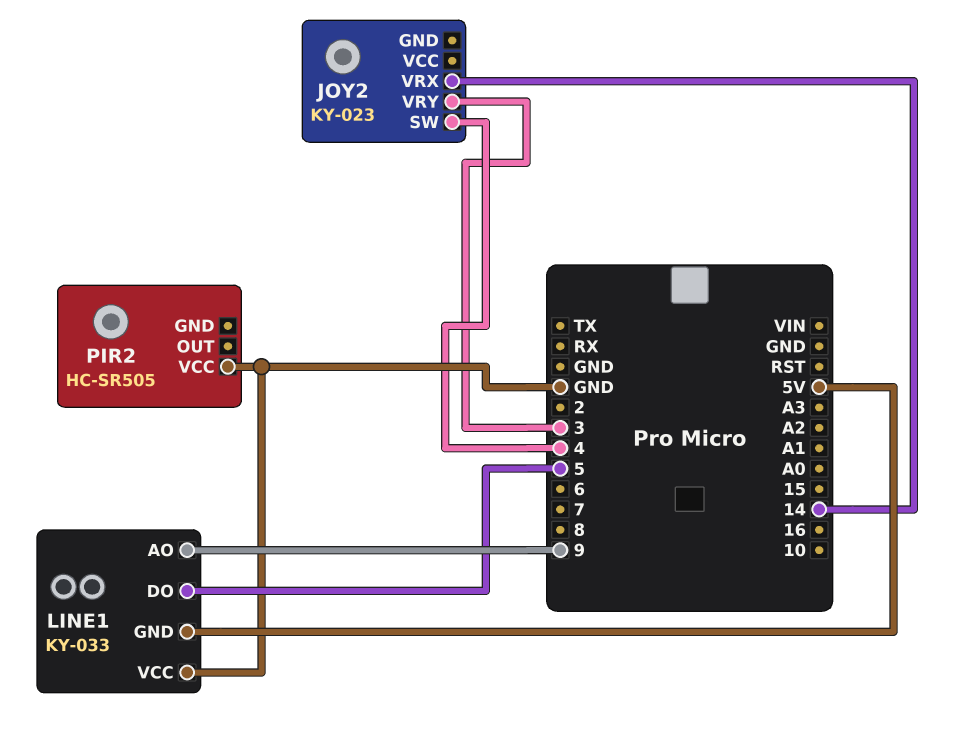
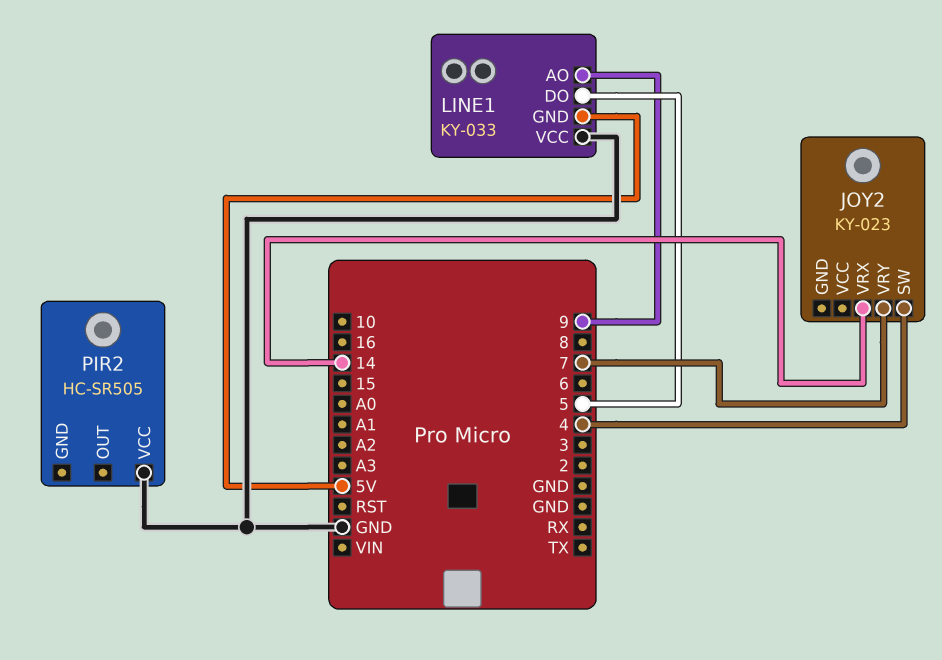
JOY2 pin VRY: 3 -> 7

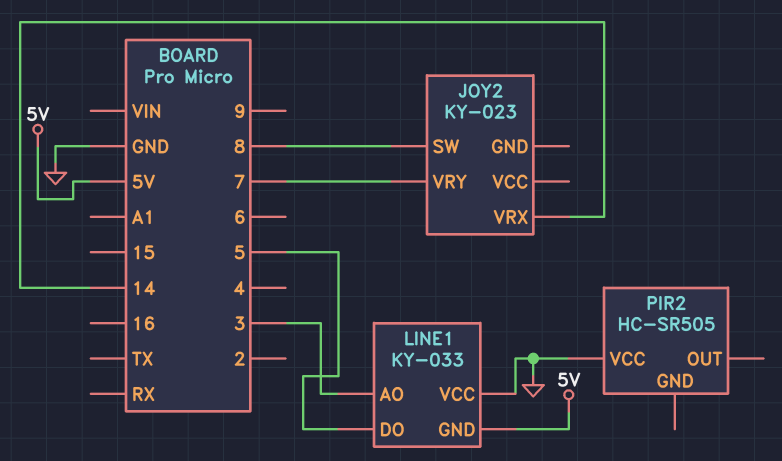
JOY2 pin SW: 4 -> 8
LINE1 pin AO: 9 -> 3

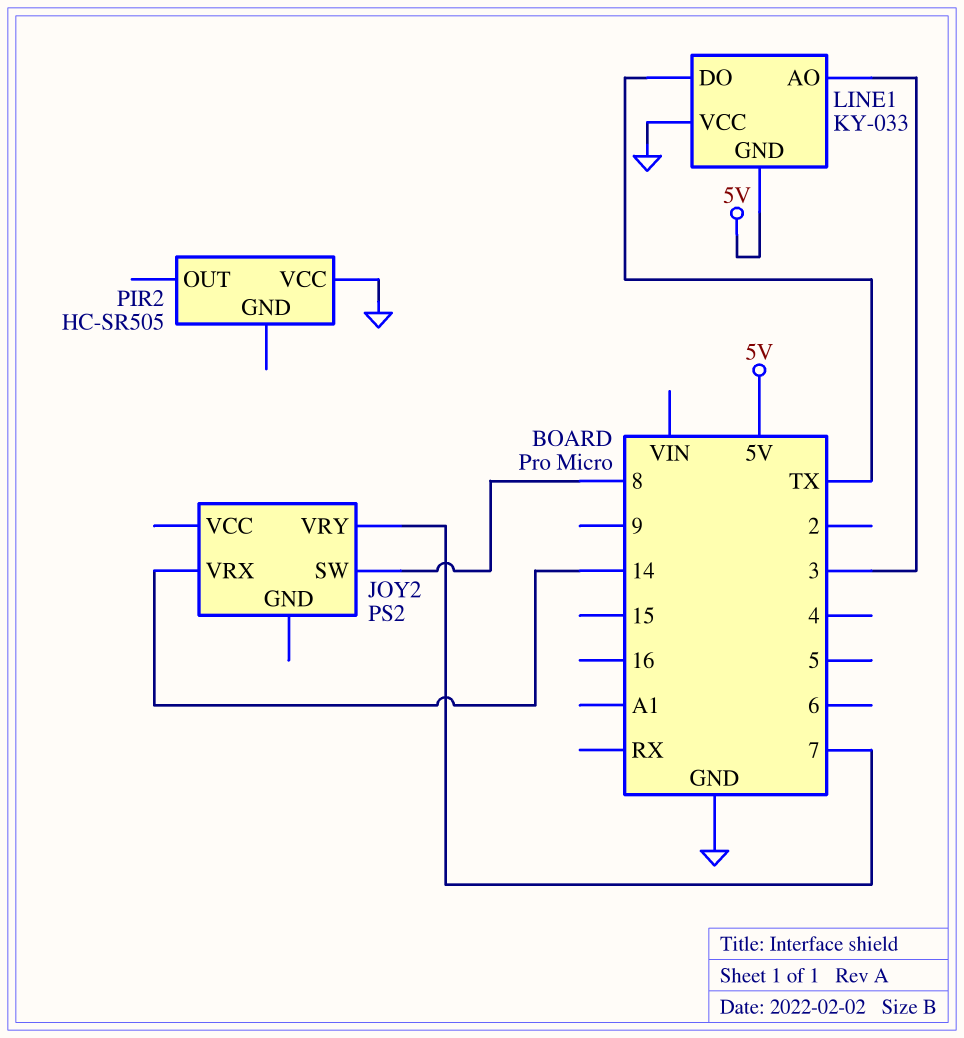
JOY2: KY-023 -> PS2
LINE1 pin DO: 5 -> TX

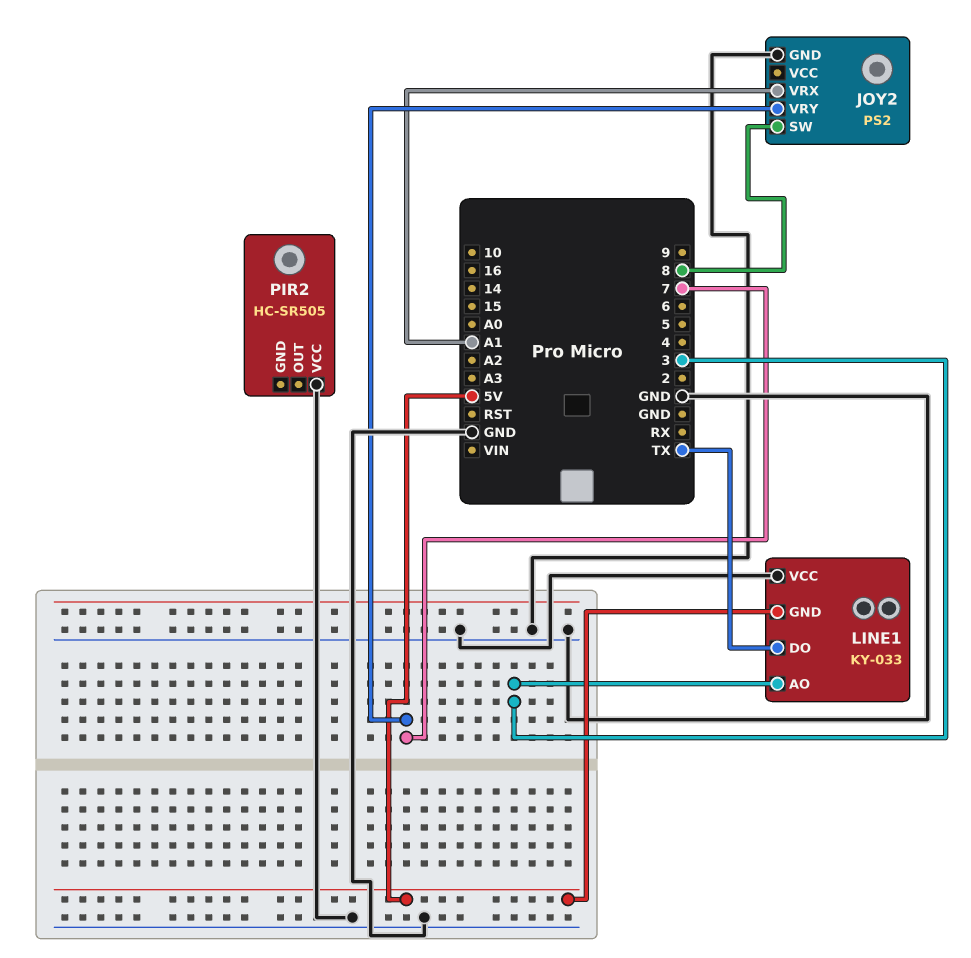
JOY2 pin GND: none -> GND
JOY2 pin VRX: 14 -> A1

